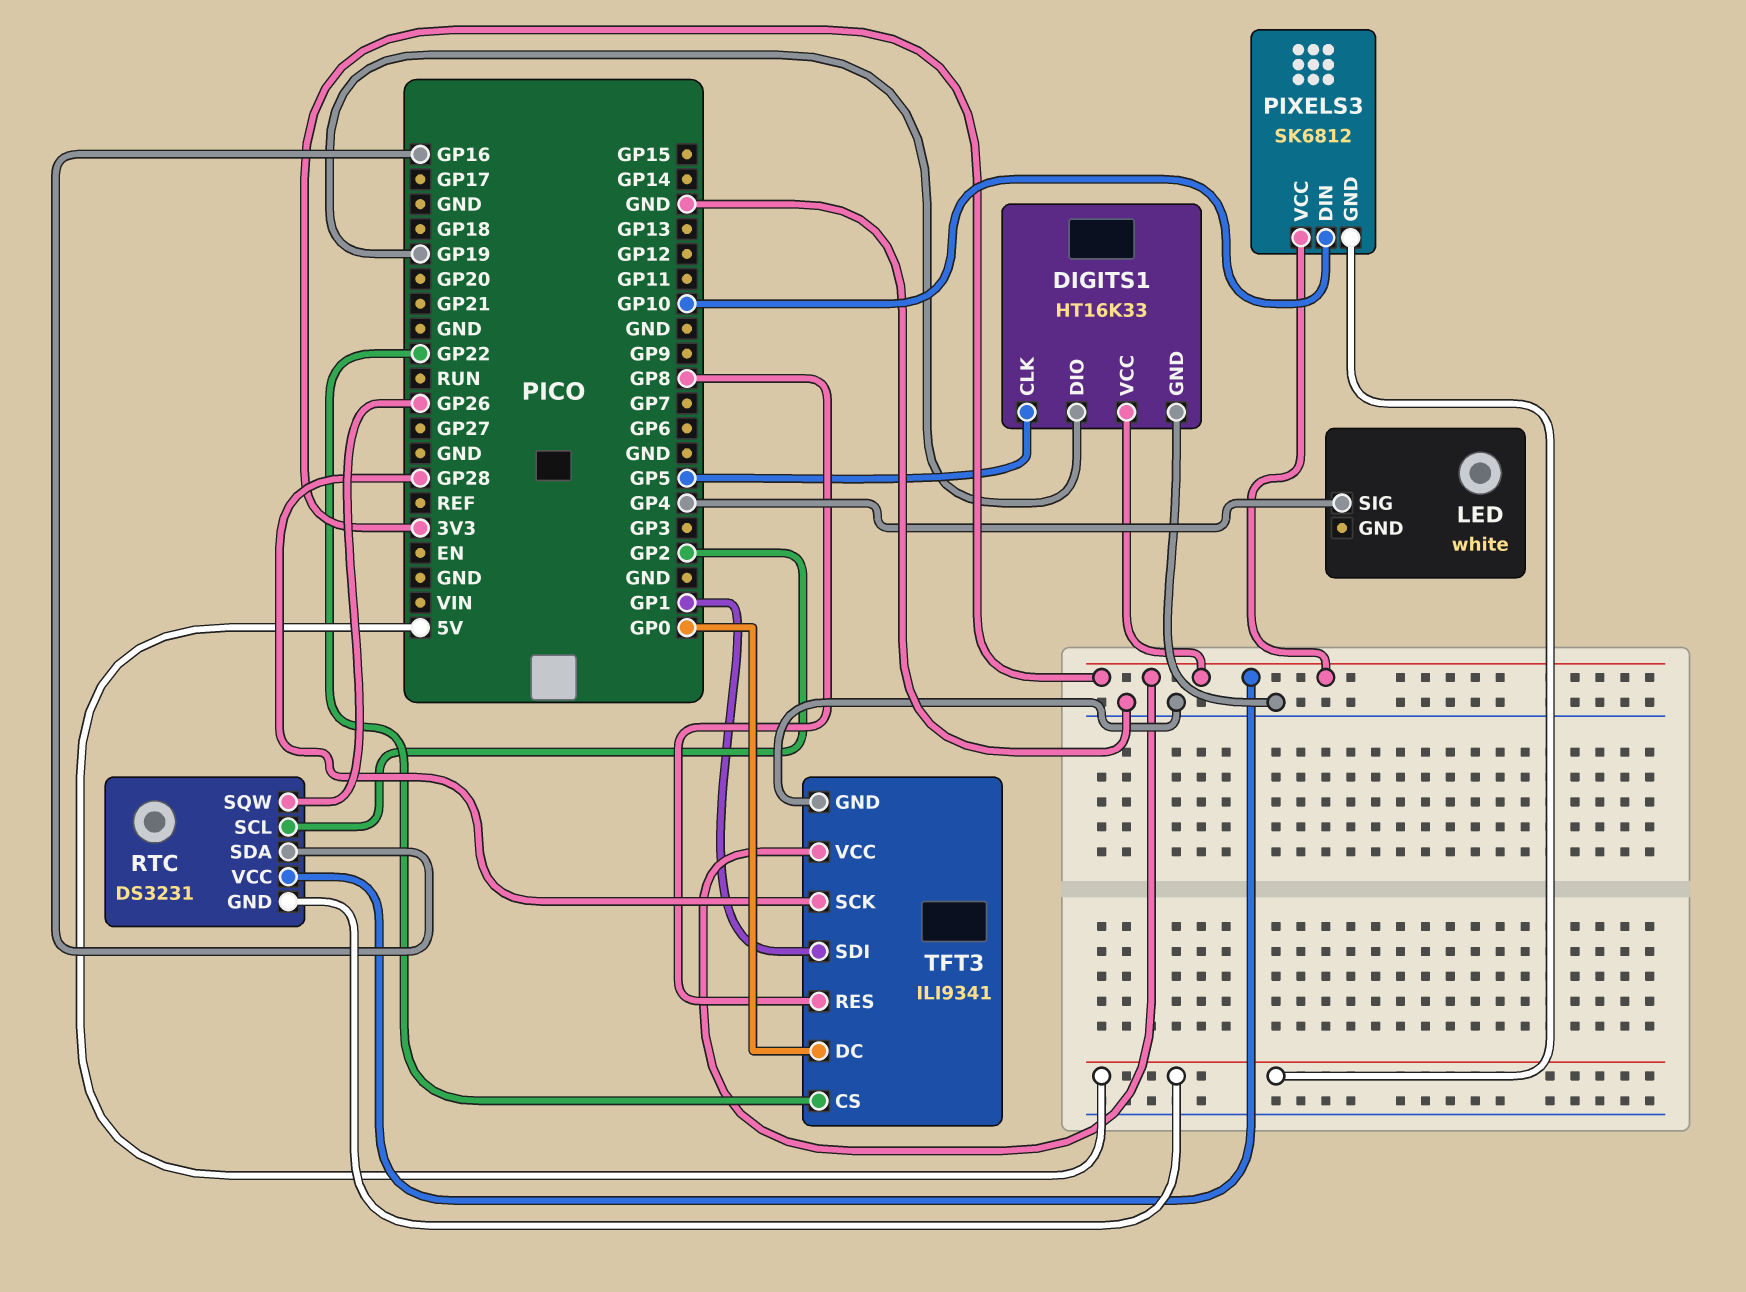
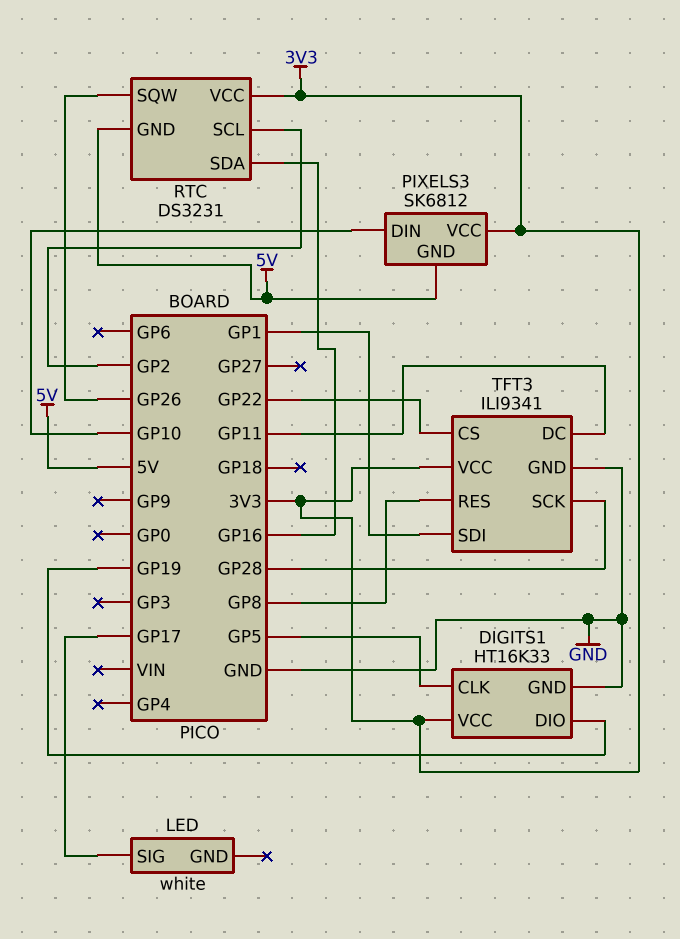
LED pin SIG: GP4 -> GP17
TFT3 pin DC: GP0 -> GP11

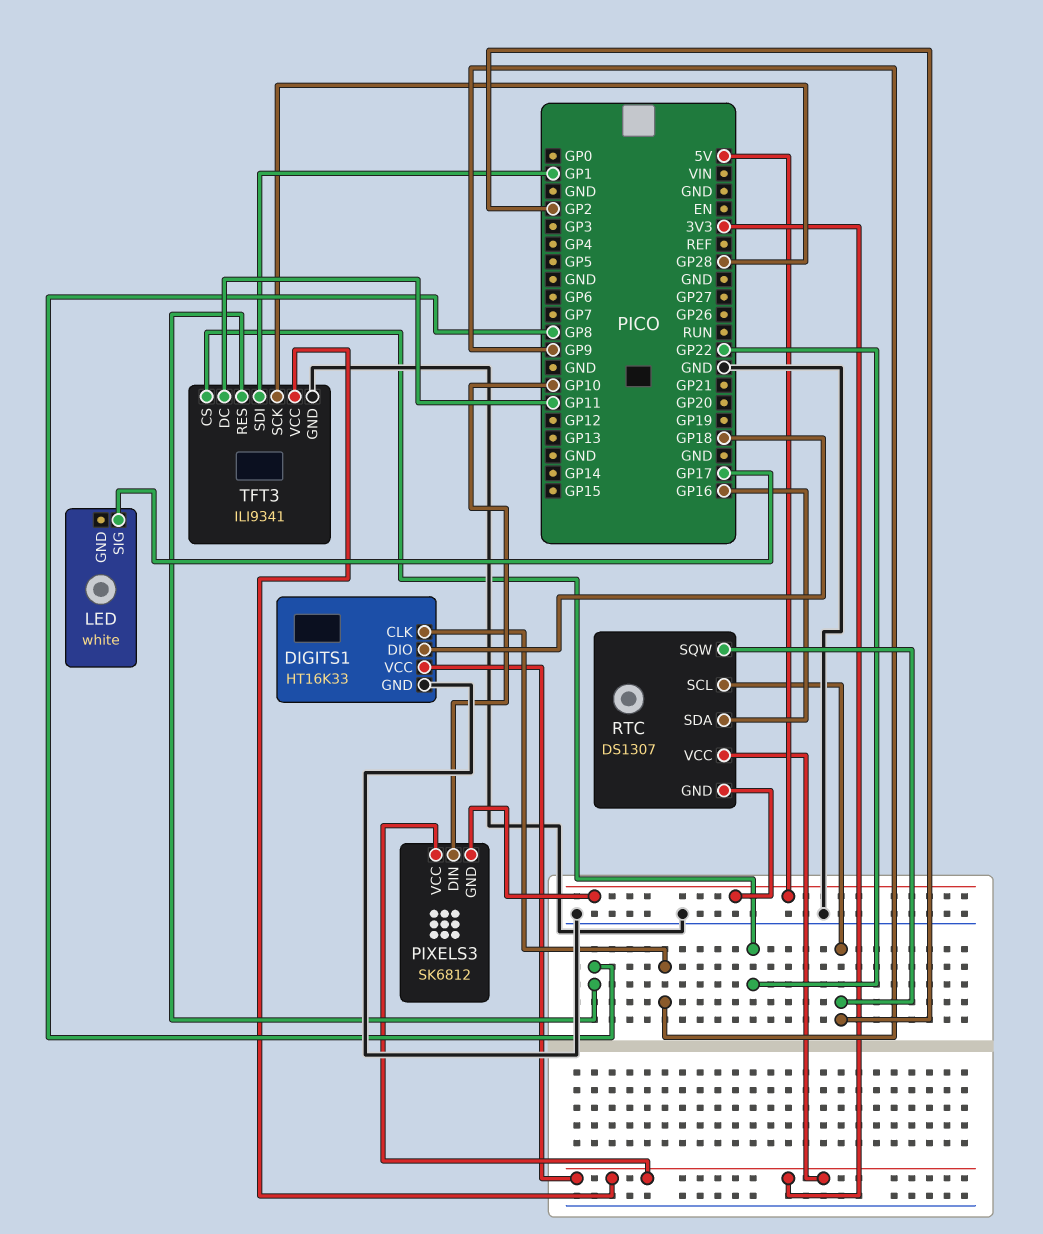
DIGITS1 pin CLK: GP5 -> GP9
DIGITS1 pin DIO: GP19 -> GP18
RTC: DS3231 -> DS1307
RTC pin SQW: GP26 -> GP2

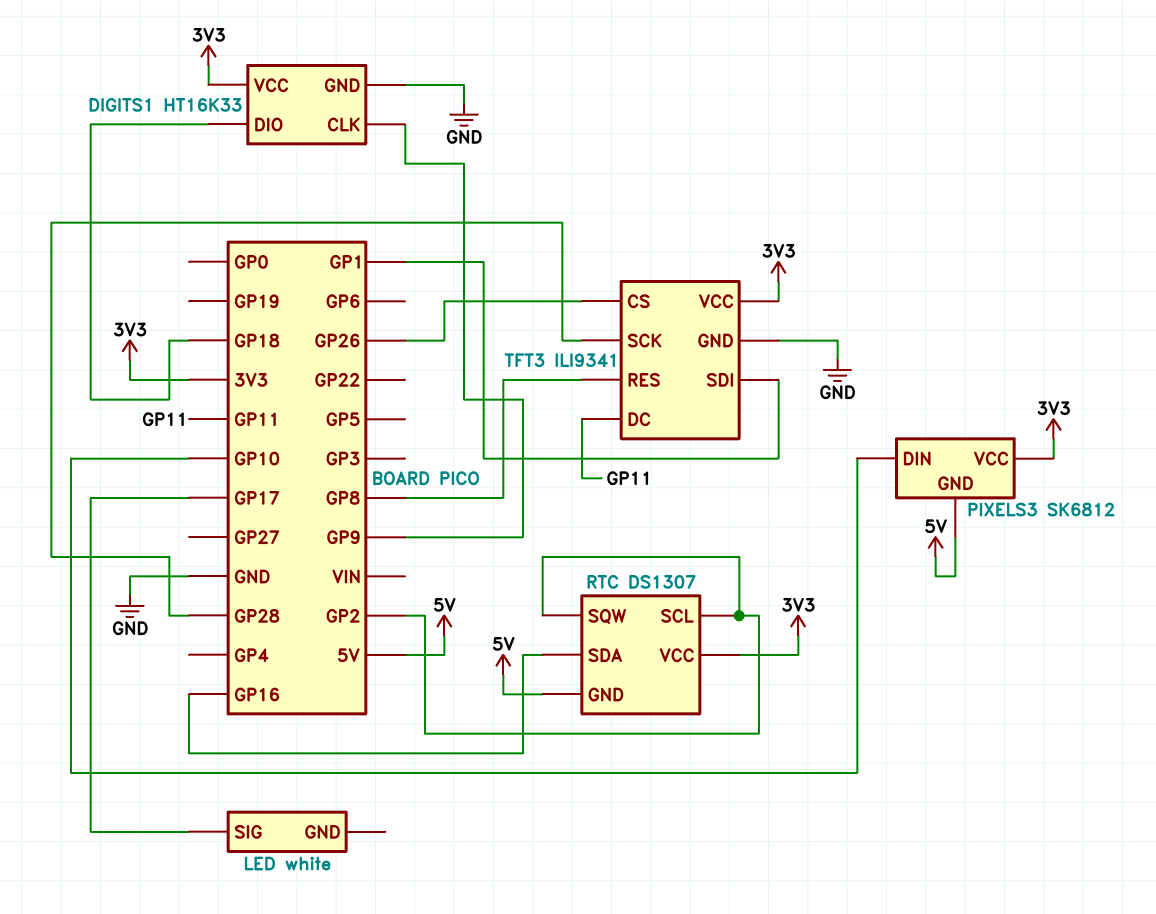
TFT3 pin CS: GP22 -> GP26

